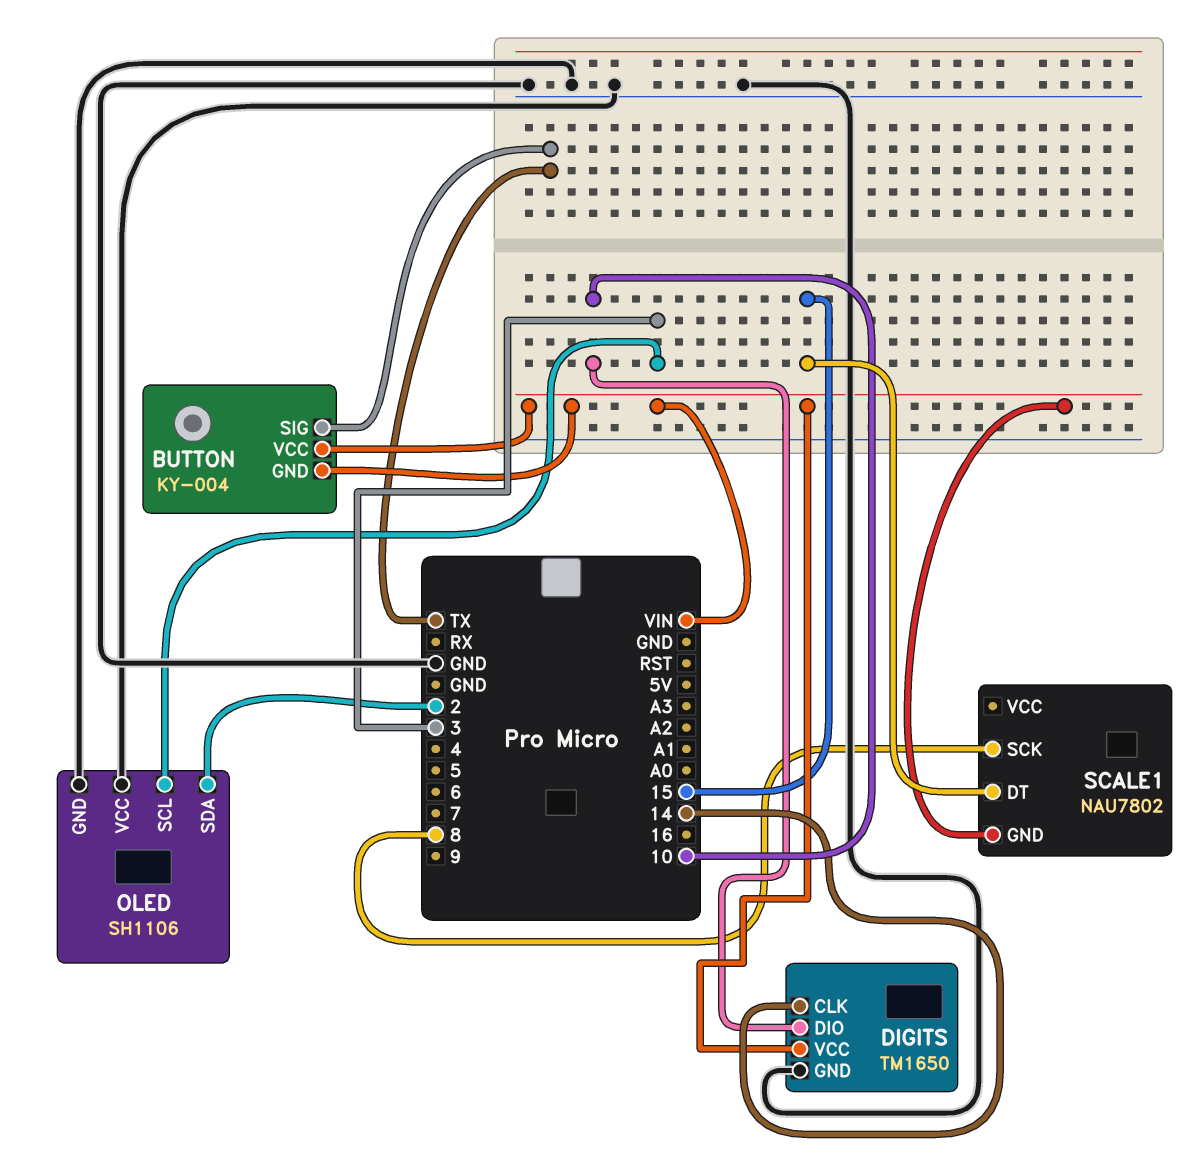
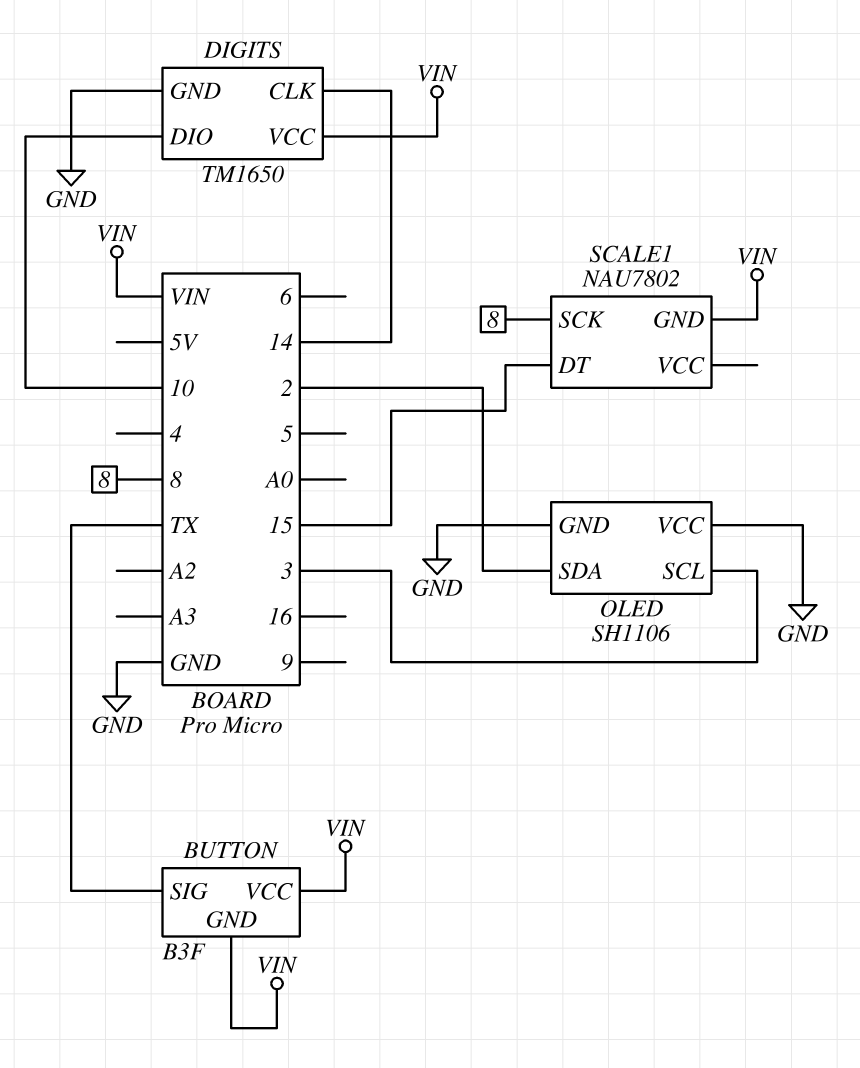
BUTTON: KY-004 -> B3F

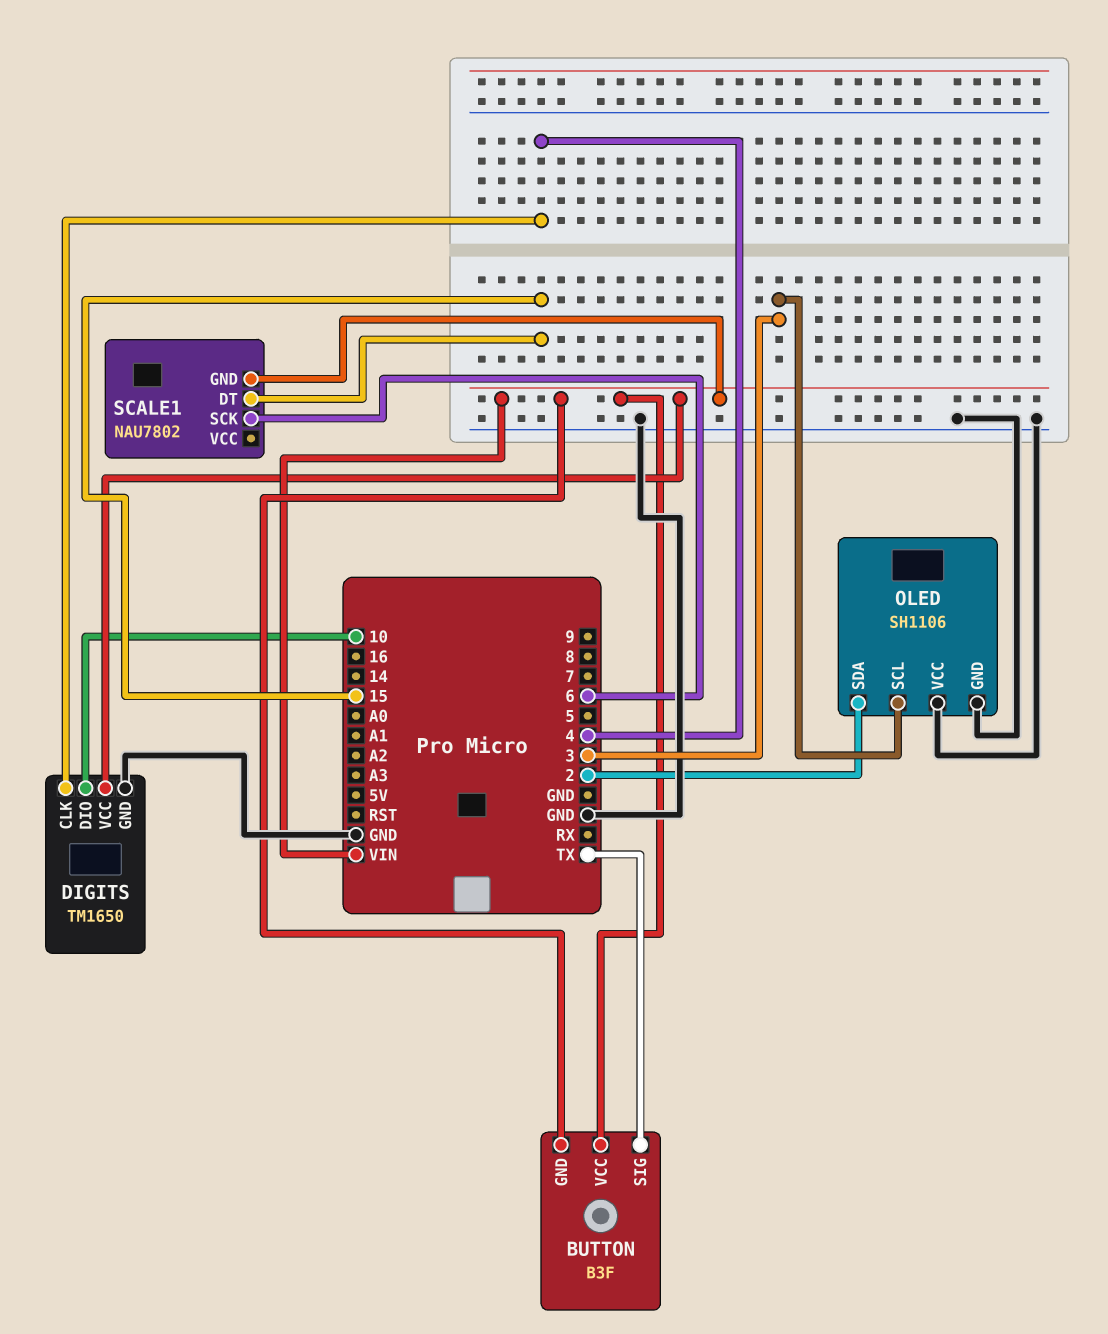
DIGITS pin CLK: 14 -> 4
SCALE1 pin SCK: 8 -> 6

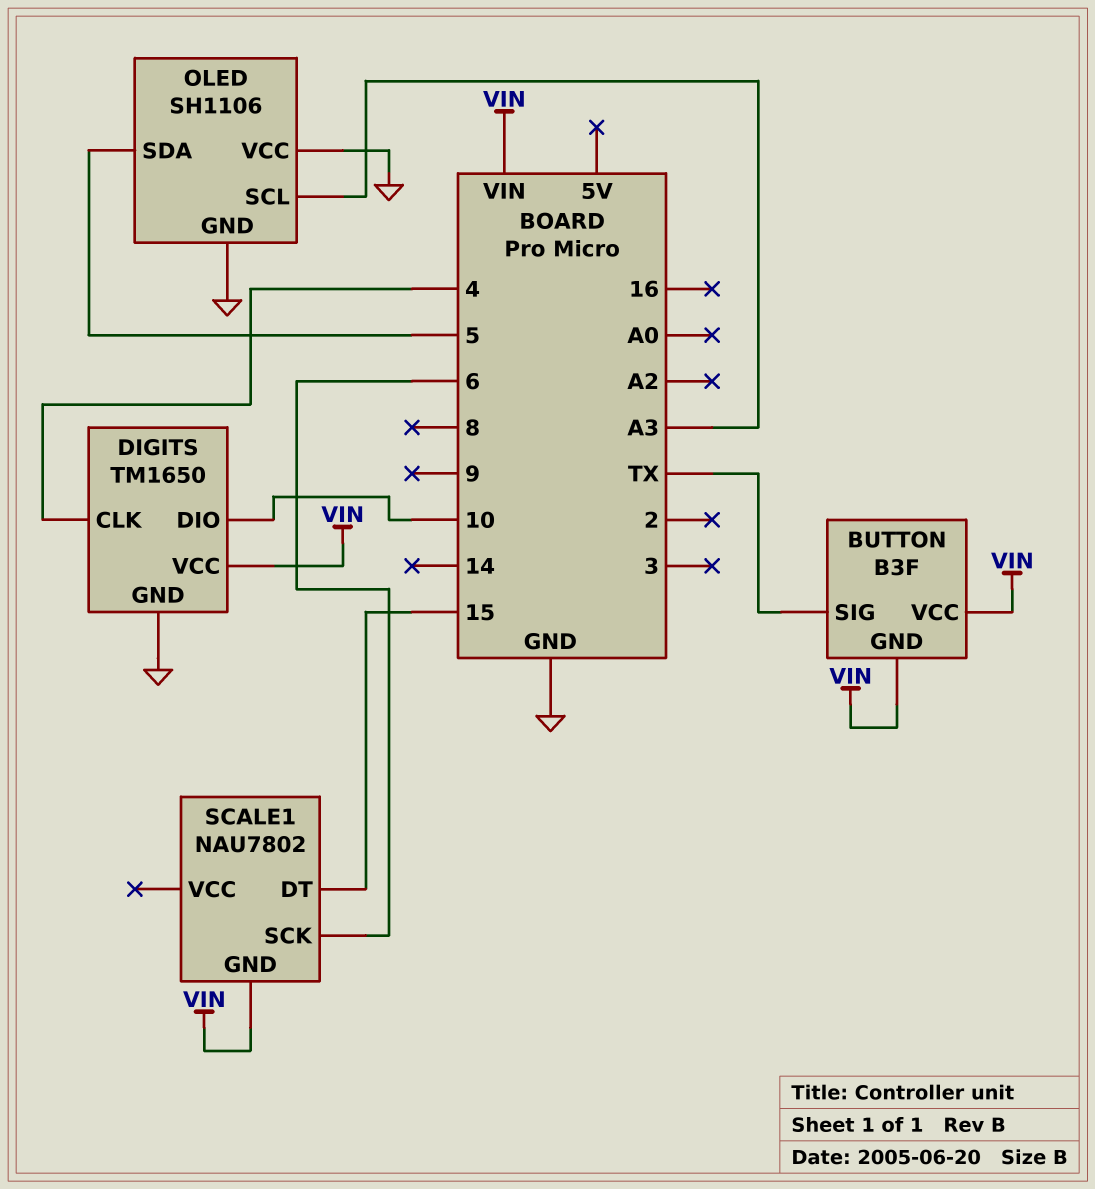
OLED pin SCL: 3 -> A3
OLED pin SDA: 2 -> 5

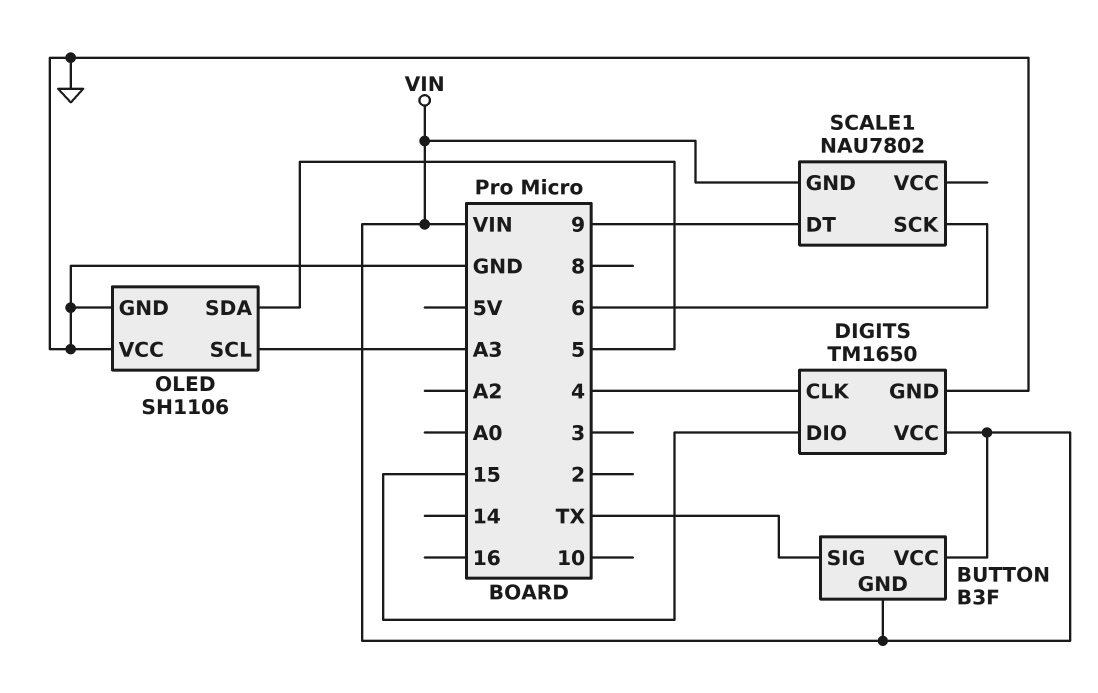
DIGITS pin DIO: 10 -> 15
SCALE1 pin DT: 15 -> 9

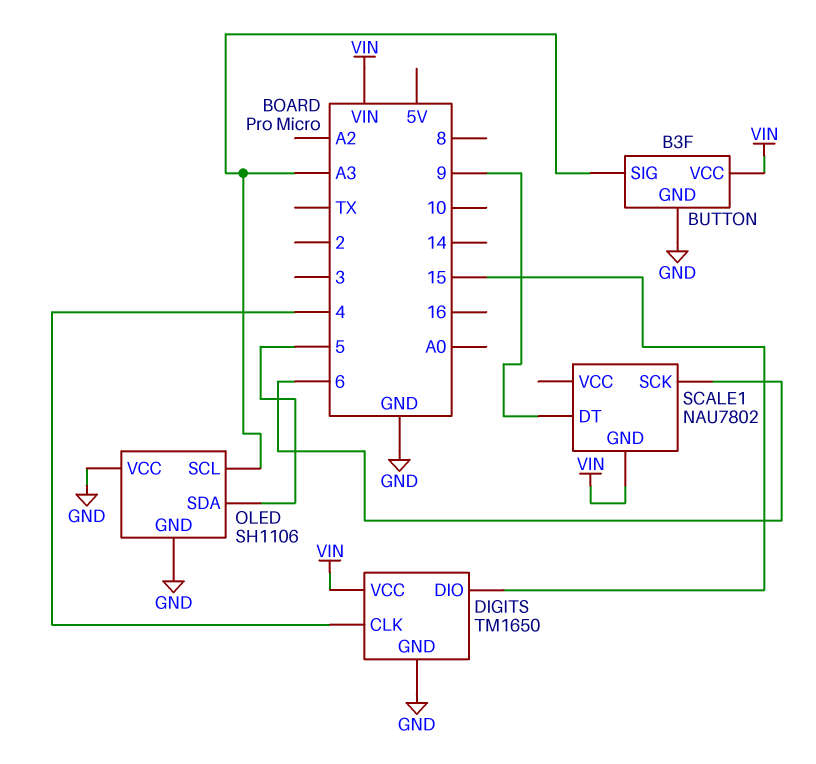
BUTTON pin GND: VIN -> GND
BUTTON pin SIG: TX -> A3

